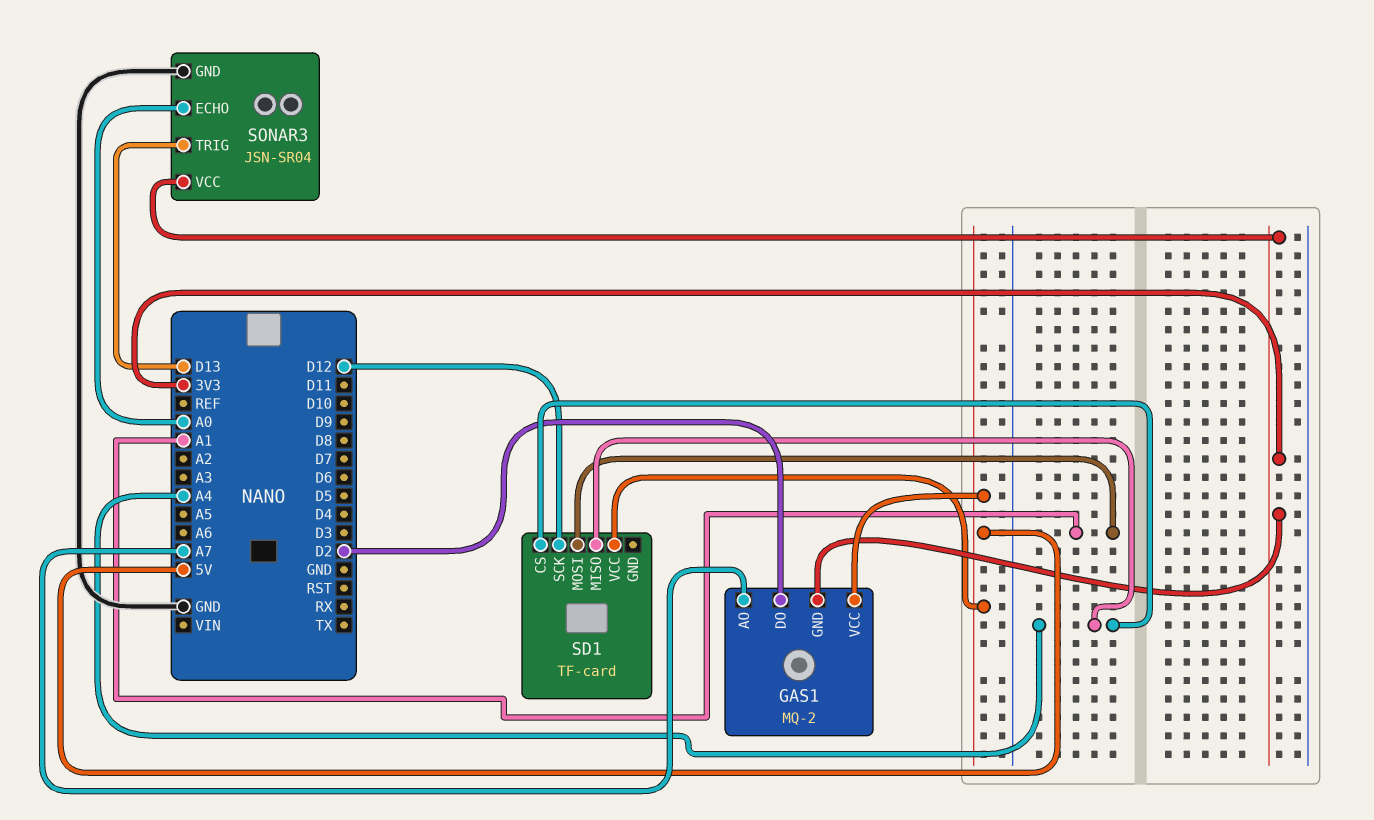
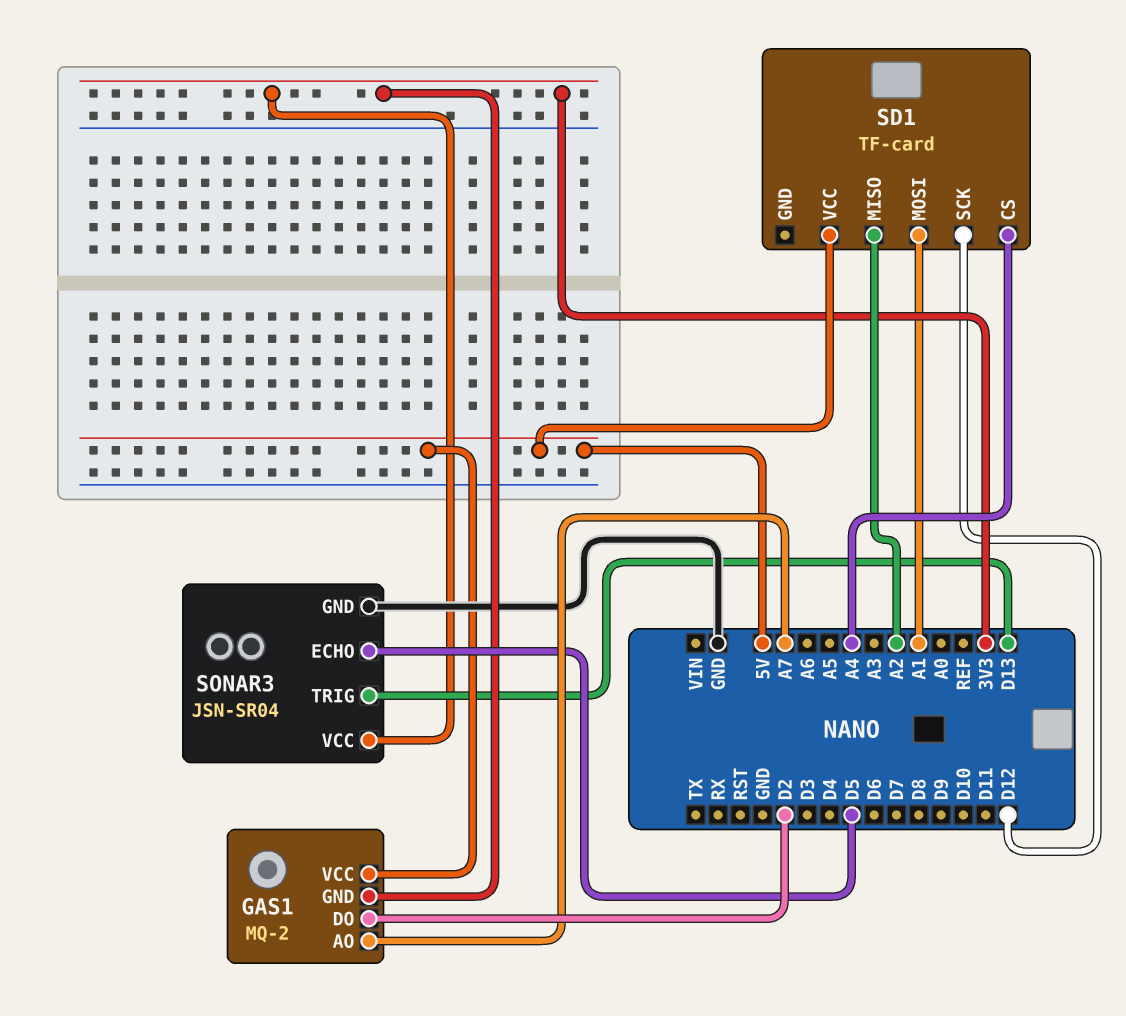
SD1 pin MISO: A4 -> A2
SONAR3 pin ECHO: A0 -> D5

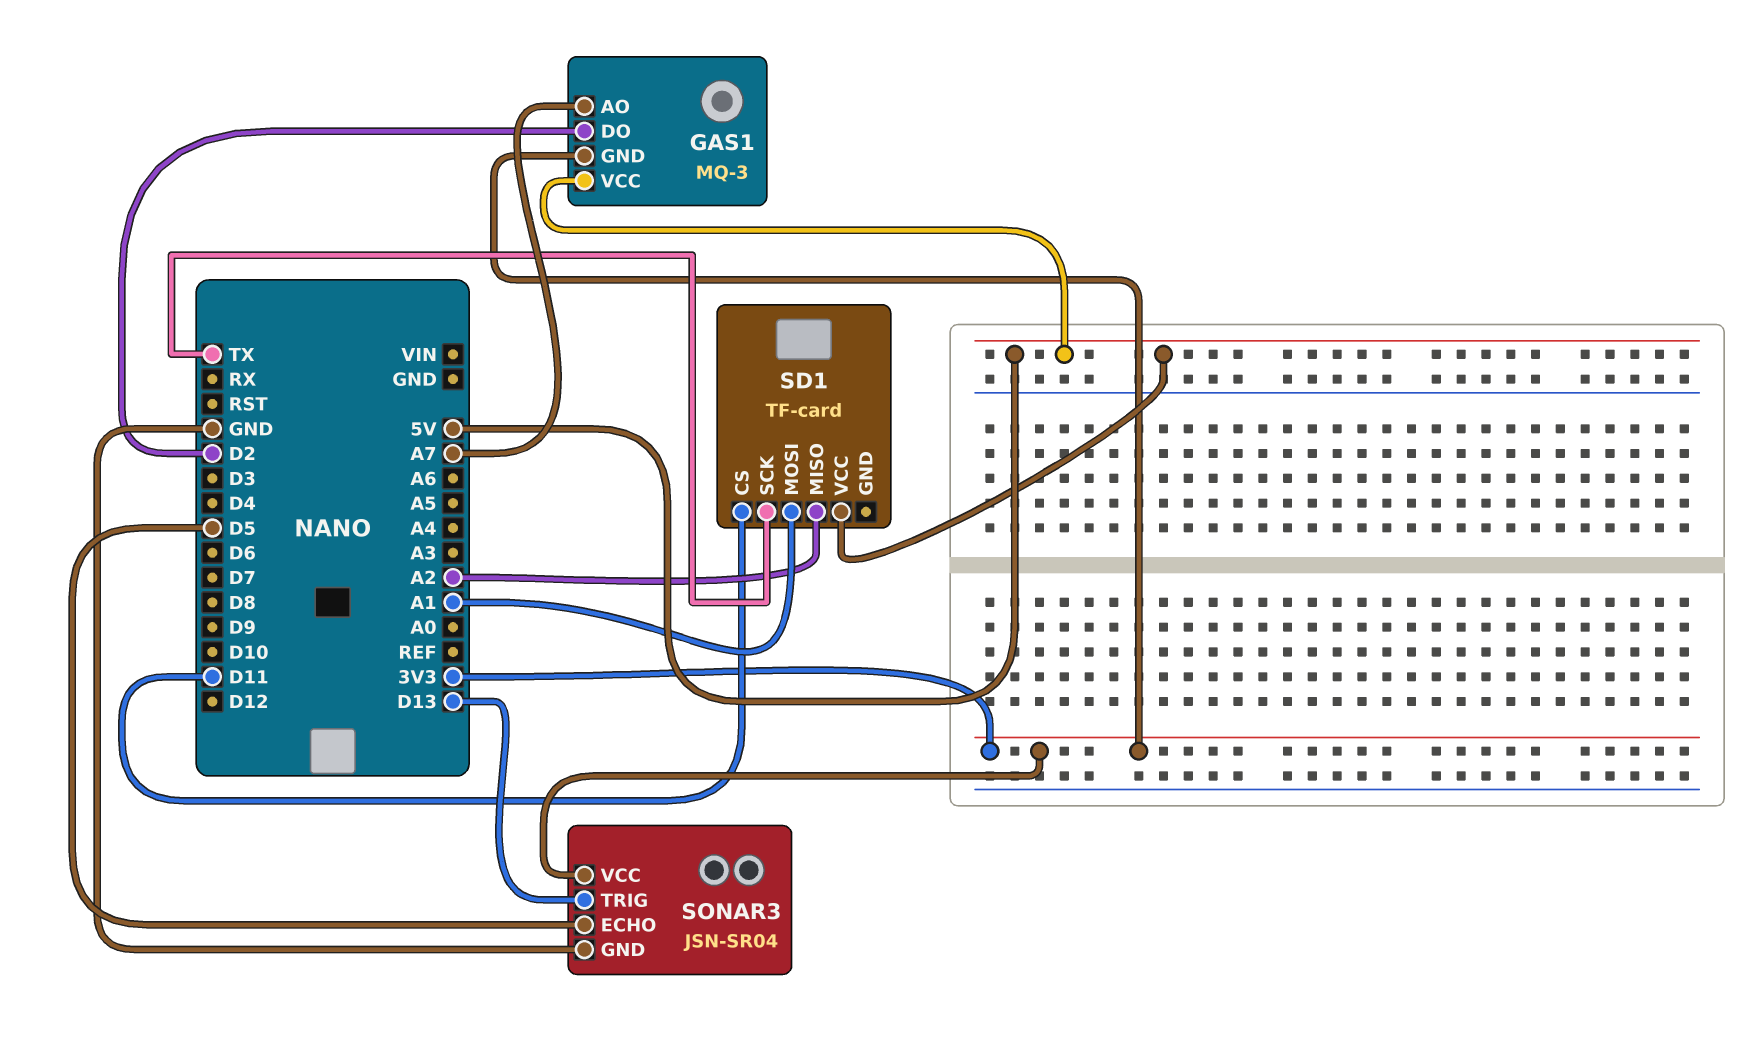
GAS1: MQ-2 -> MQ-3
SD1 pin CS: A4 -> D11
SD1 pin SCK: D12 -> TX

